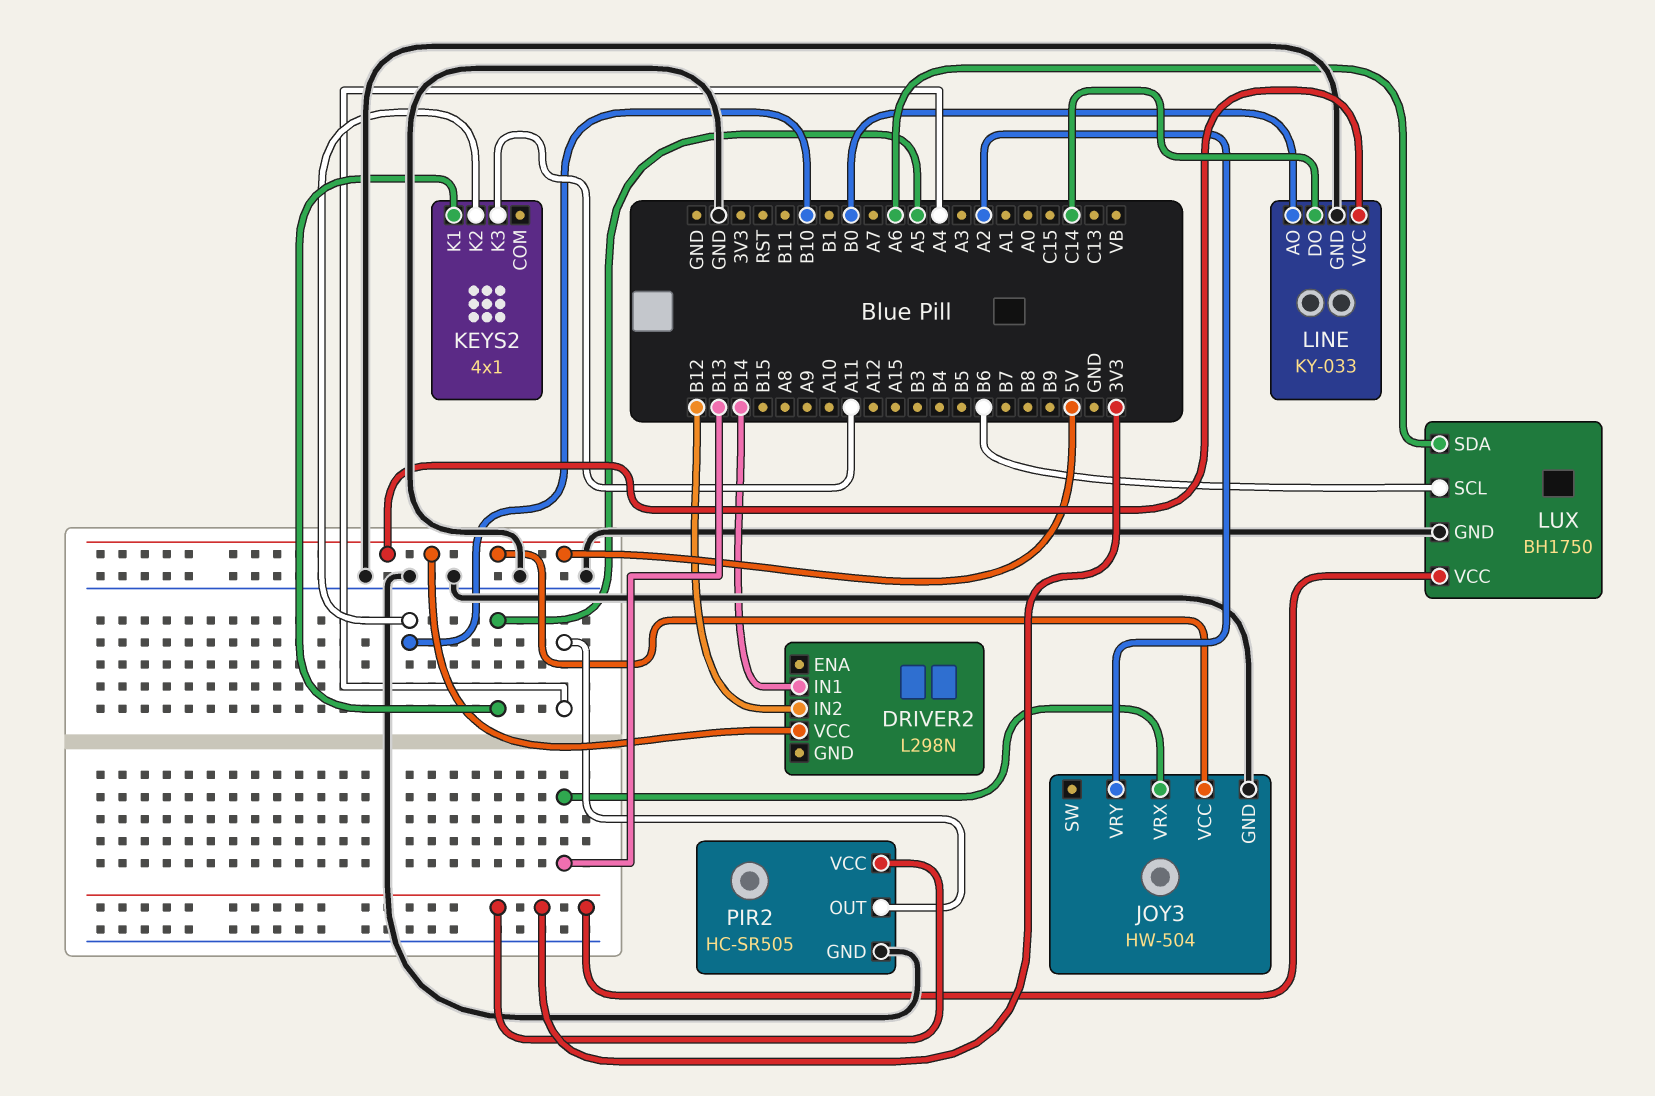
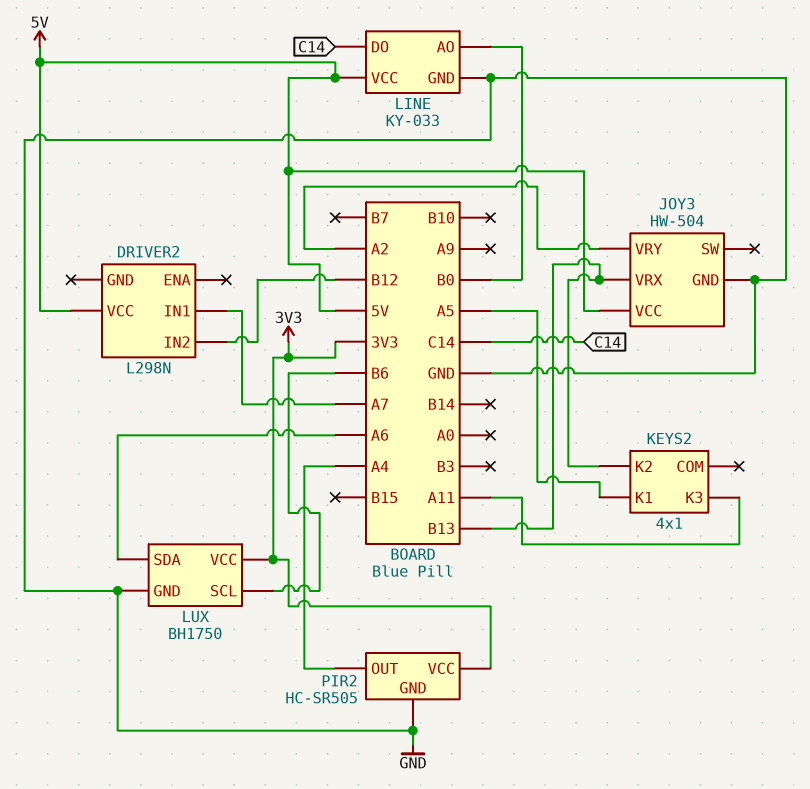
DRIVER2 pin IN1: B14 -> A7
KEYS2 pin K2: B10 -> B13

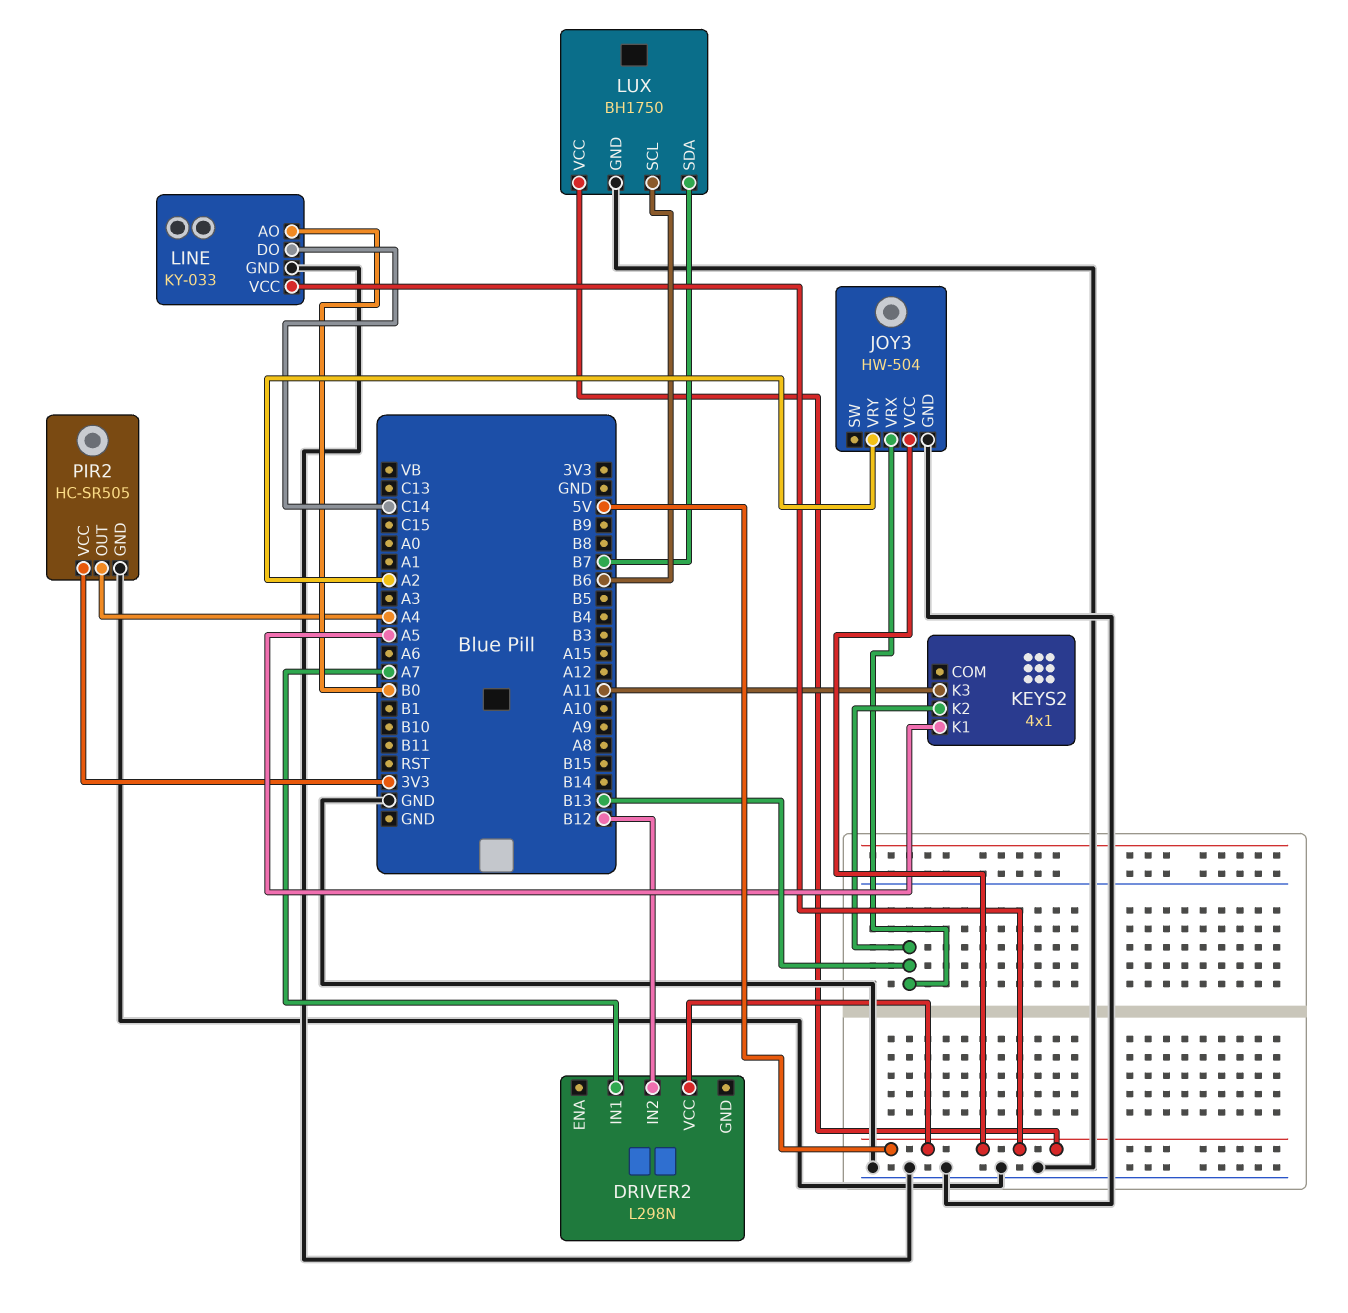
LUX pin SDA: A6 -> B7
LUX pin VCC: 3V3 -> 5V

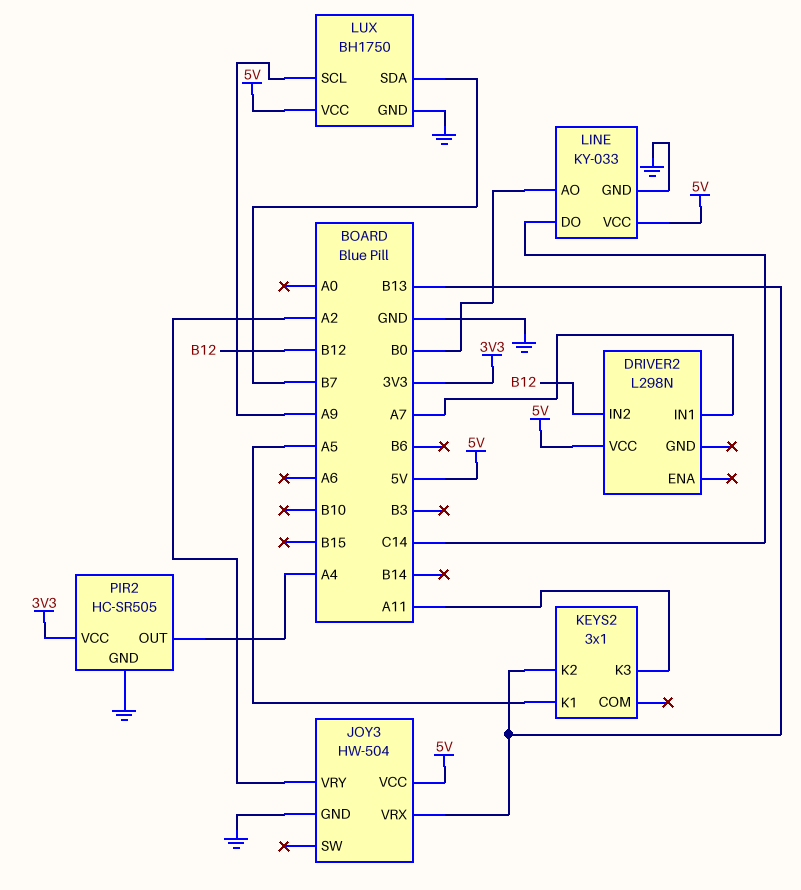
KEYS2: 4x1 -> 3x1
LUX pin SCL: B6 -> A9

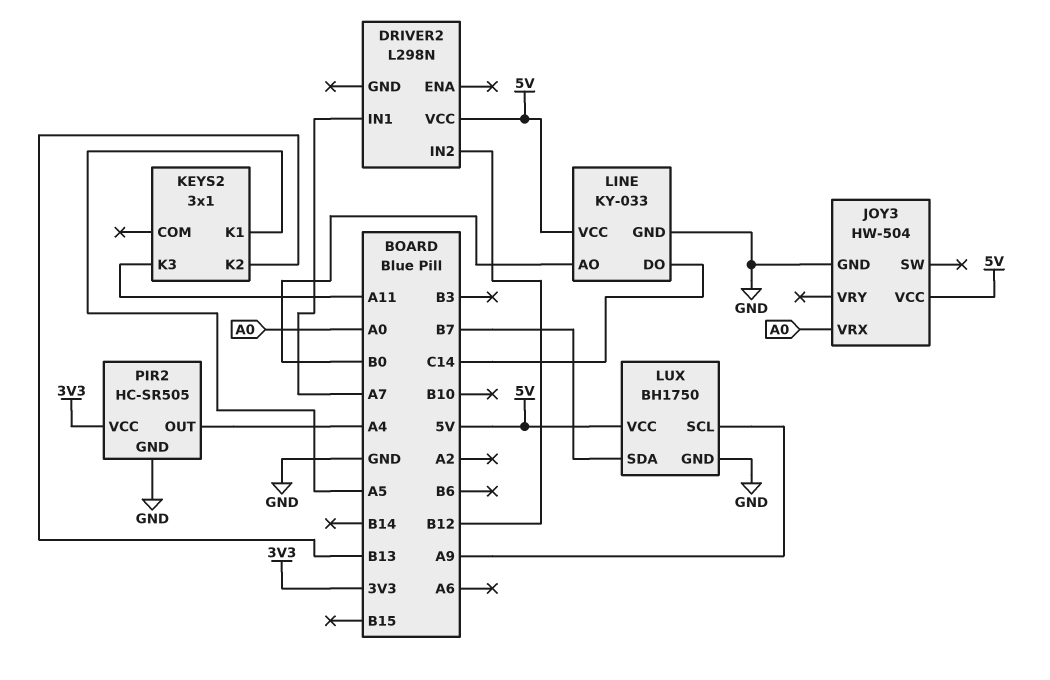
JOY3 pin VRX: B13 -> A0
JOY3 pin VRY: A2 -> none

